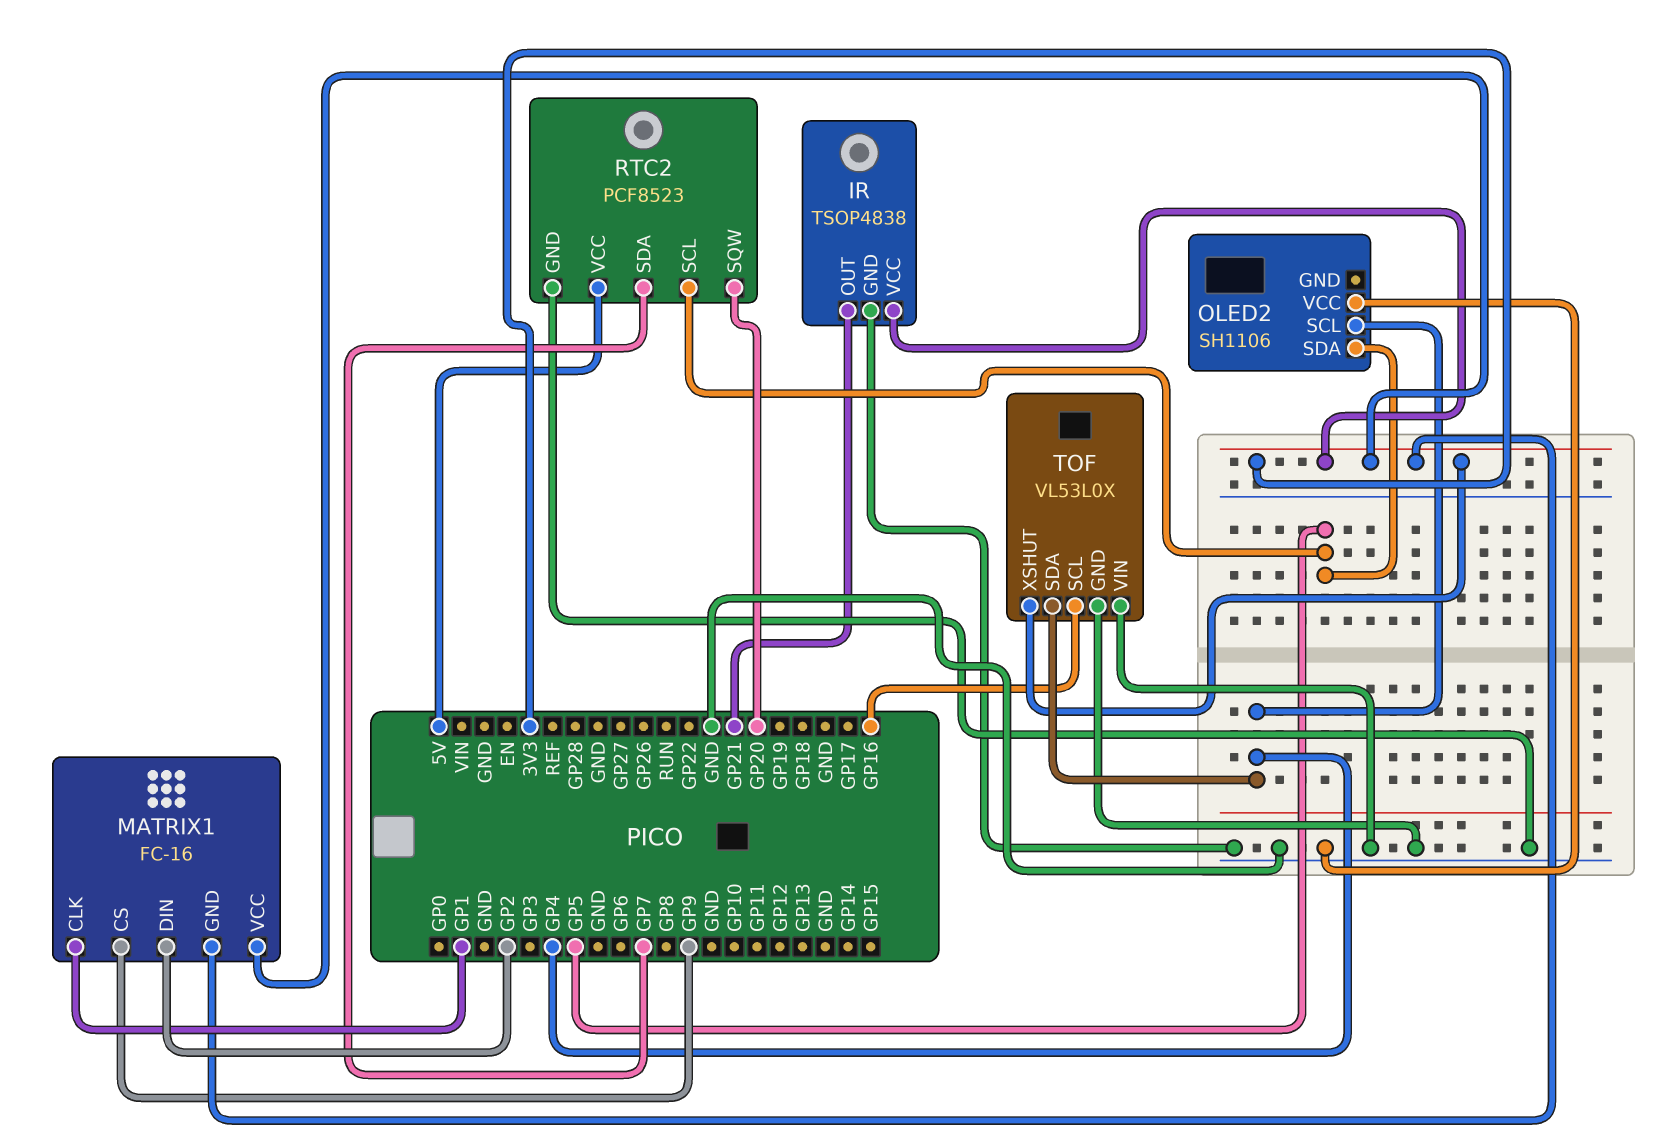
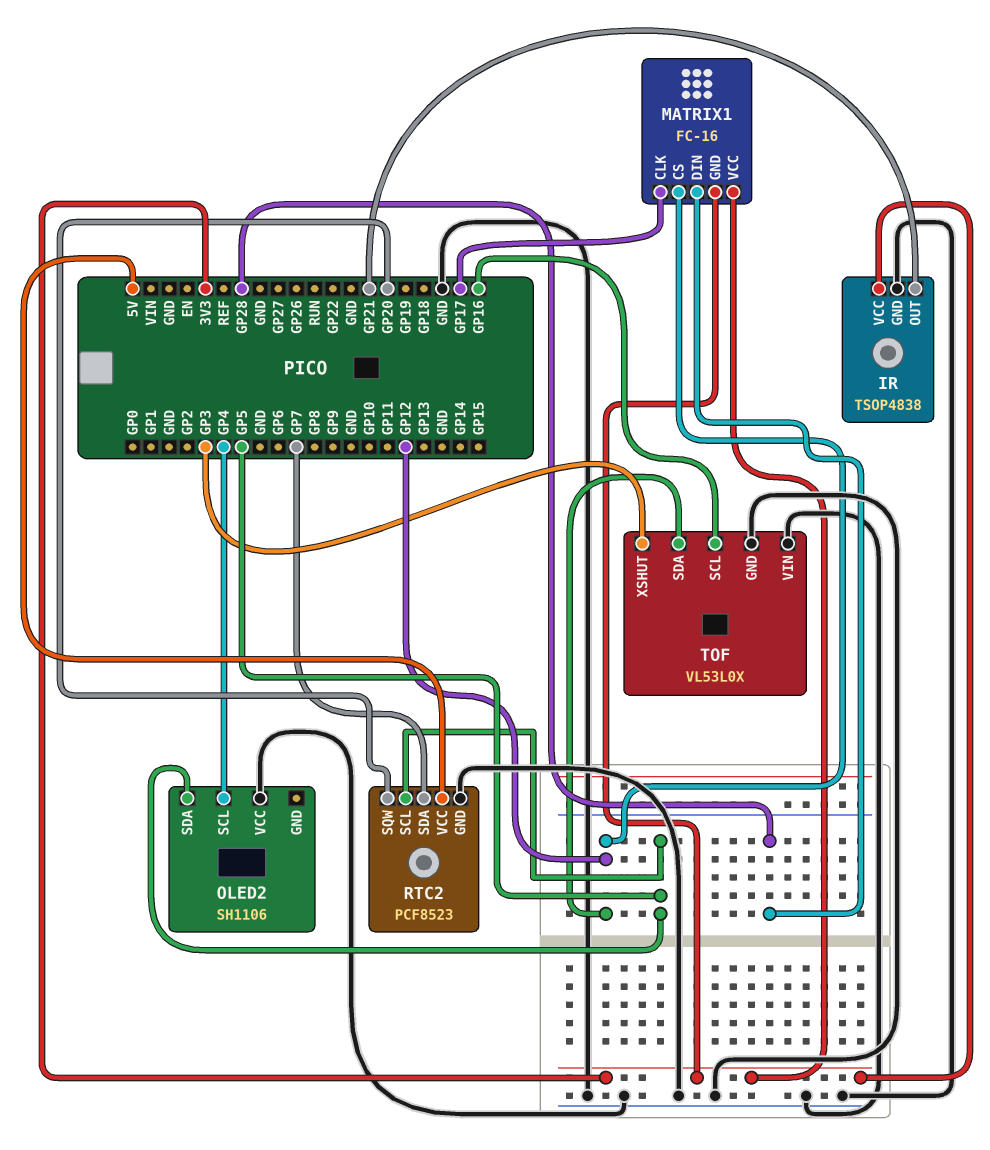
MATRIX1 pin CLK: GP1 -> GP17
MATRIX1 pin CS: GP9 -> GP12
MATRIX1 pin DIN: GP2 -> GP28
TOF pin SDA: GP4 -> GP12
TOF pin XSHUT: 3V3 -> GP3

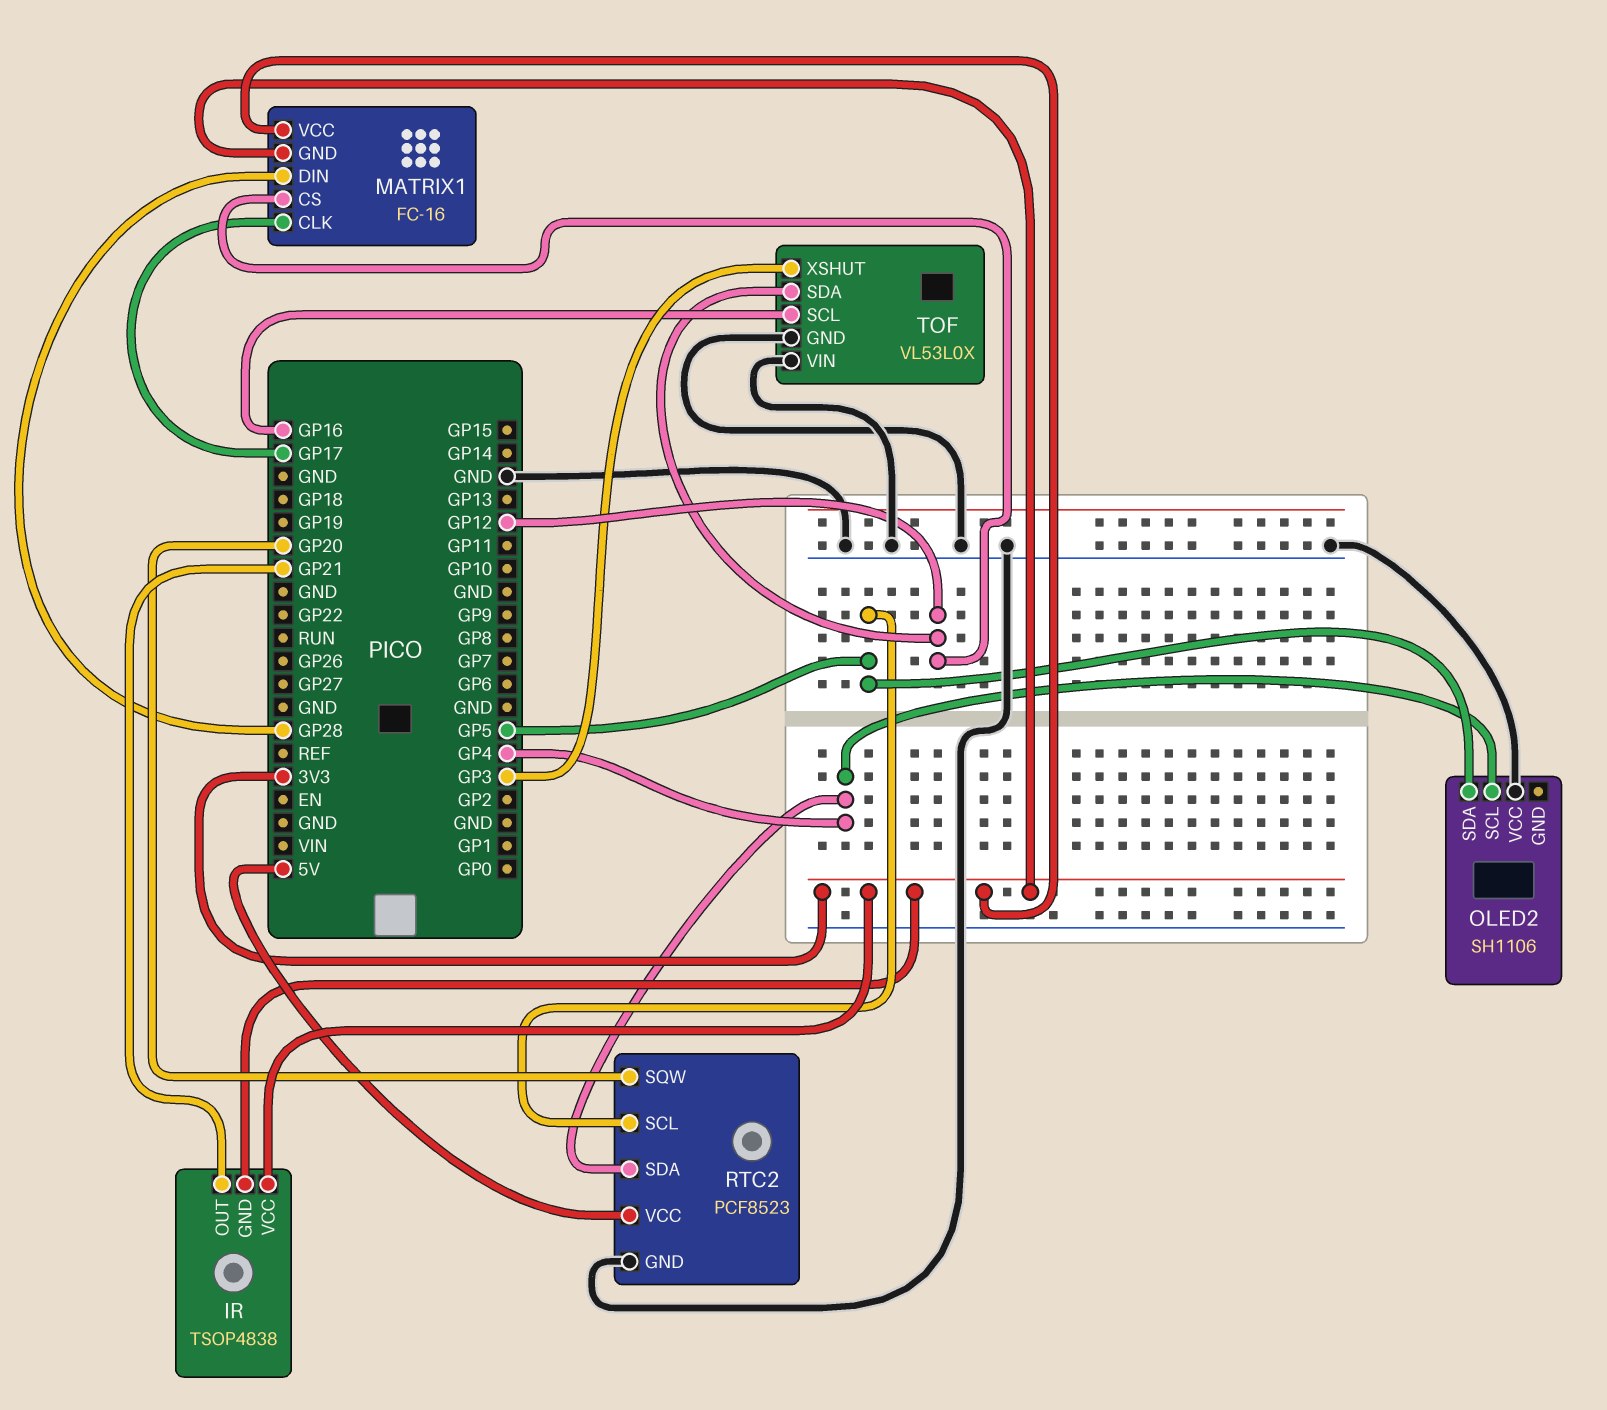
IR pin GND: GND -> 3V3
RTC2 pin SDA: GP7 -> GP4

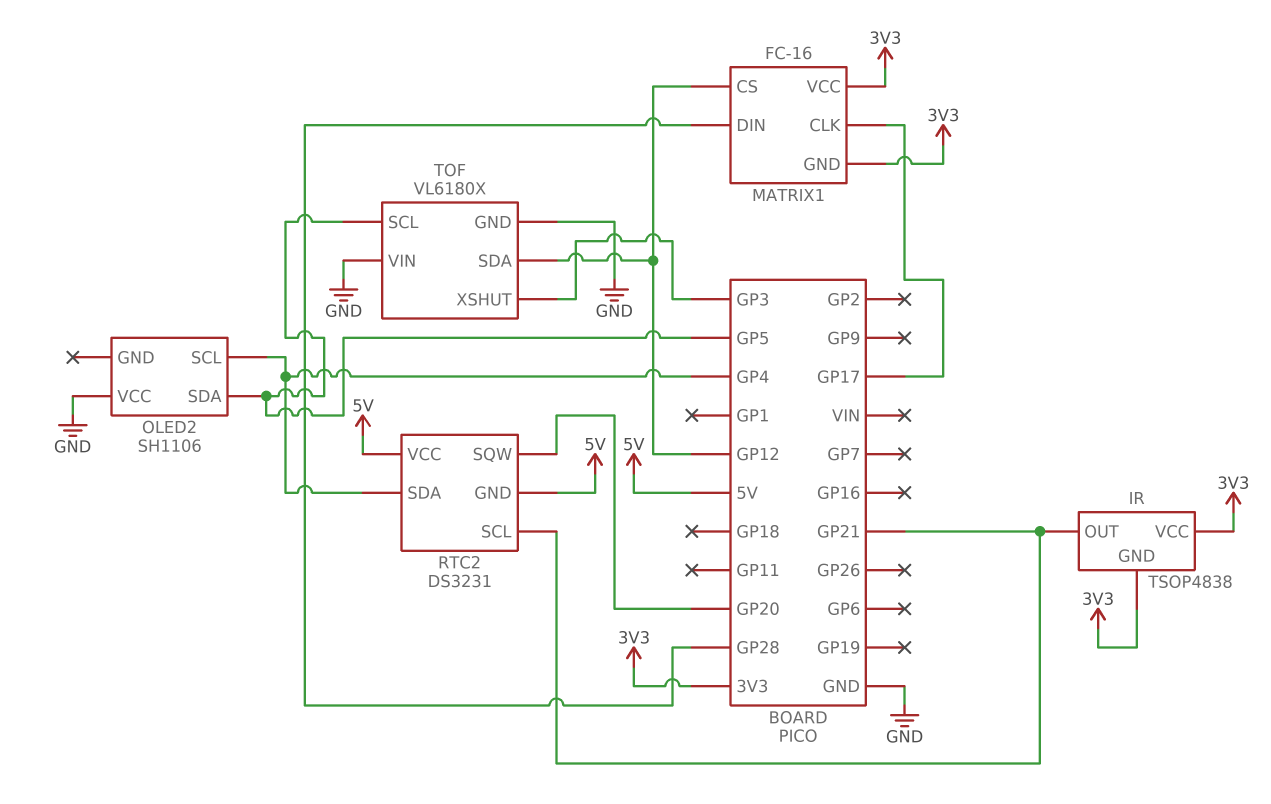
RTC2: PCF8523 -> DS3231
RTC2 pin GND: GND -> 5V
RTC2 pin SCL: GP5 -> GP21
TOF: VL53L0X -> VL6180X
TOF pin SCL: GP16 -> GP5

